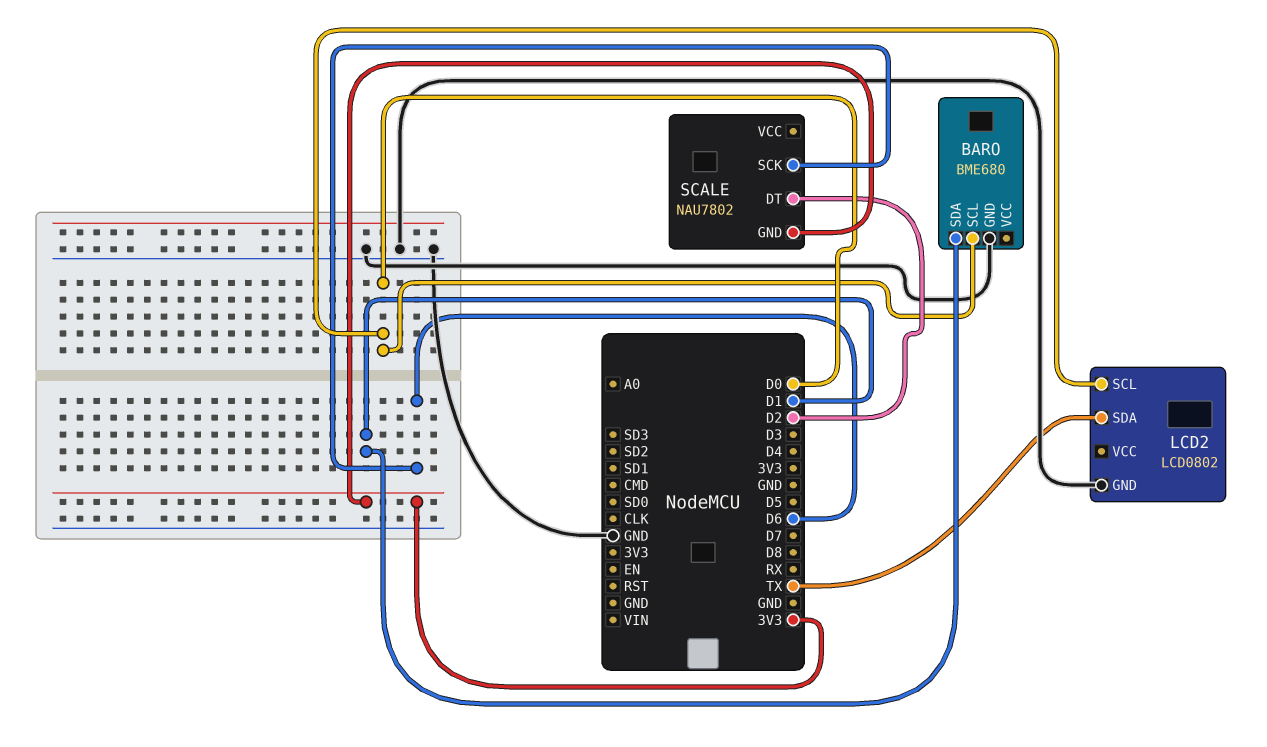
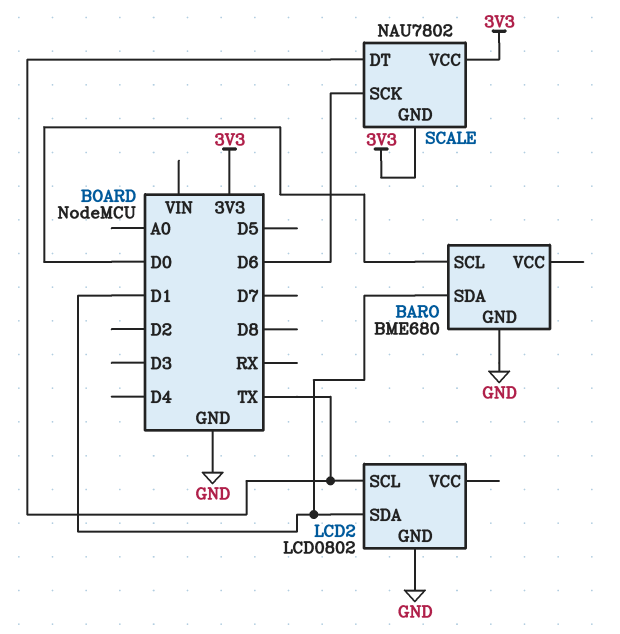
LCD2 pin SCL: D0 -> TX
LCD2 pin SDA: TX -> D1
SCALE pin DT: D2 -> TX
SCALE pin VCC: none -> 3V3

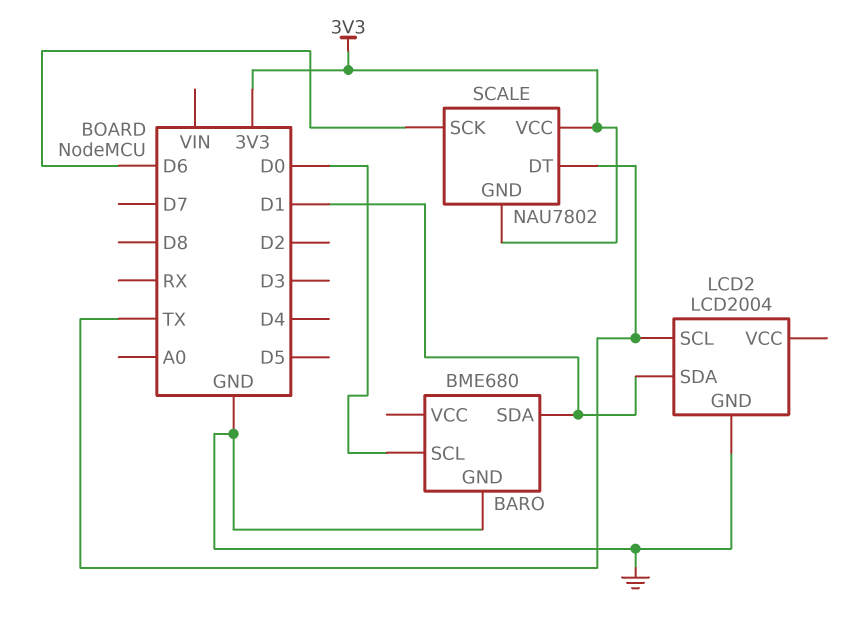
LCD2: LCD0802 -> LCD2004

